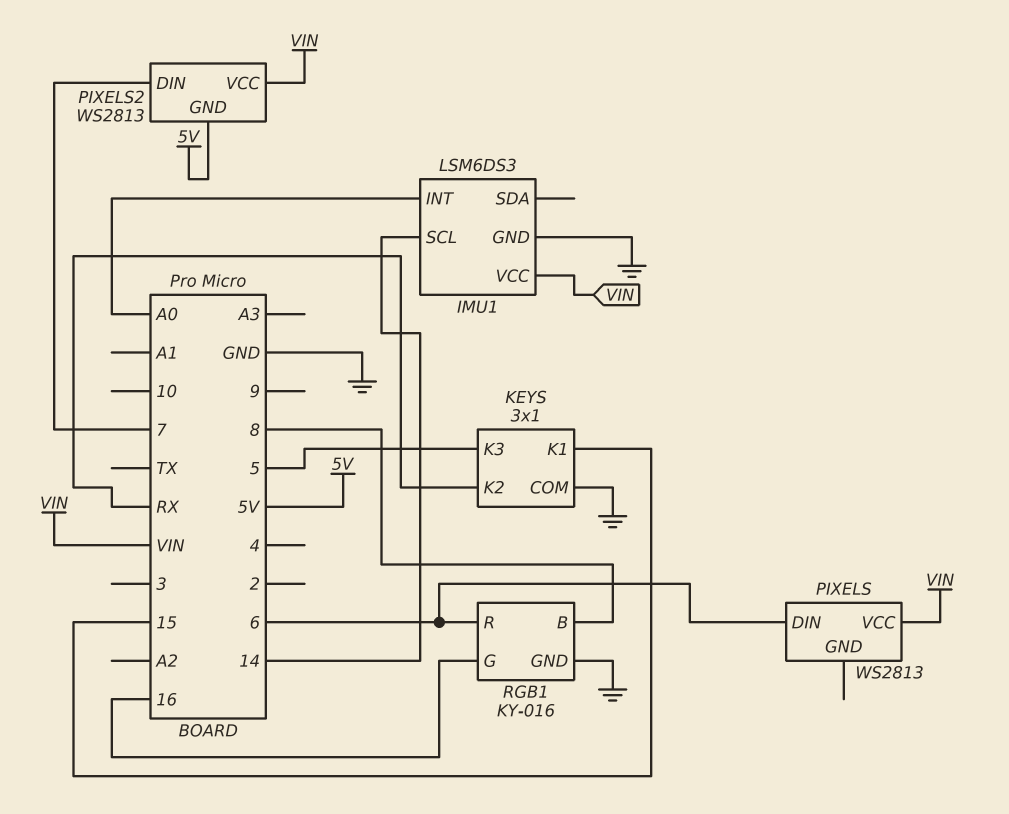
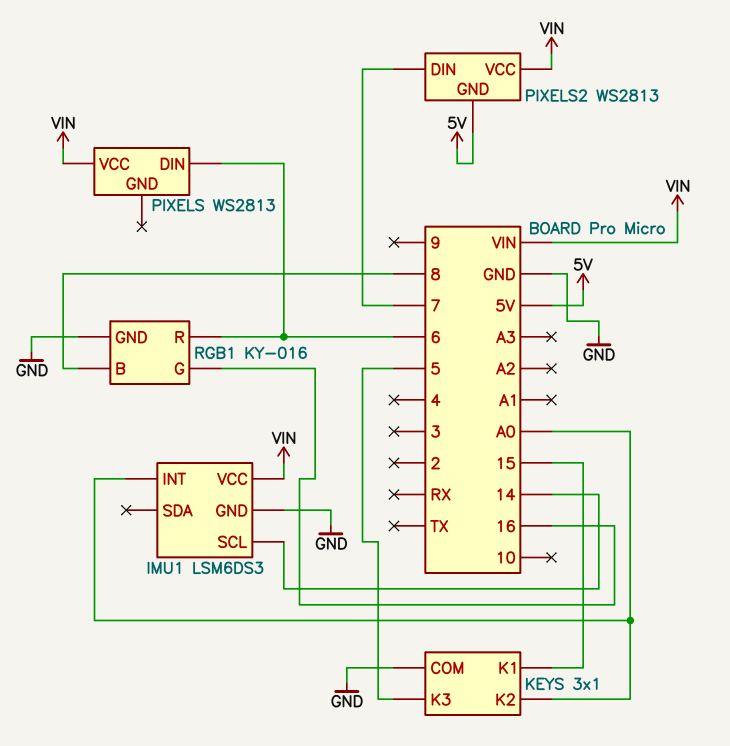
KEYS pin K2: RX -> A0

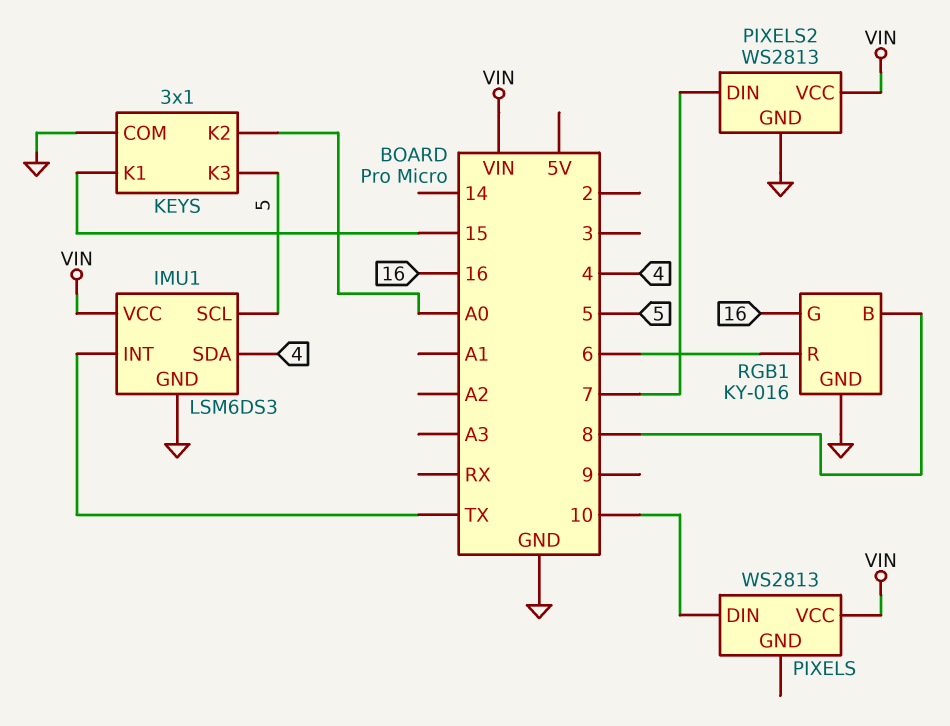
IMU1 pin INT: A0 -> TX
IMU1 pin SCL: 14 -> 5
IMU1 pin SDA: none -> 4
PIXELS pin DIN: 6 -> 10
PIXELS2 pin GND: 5V -> GND

